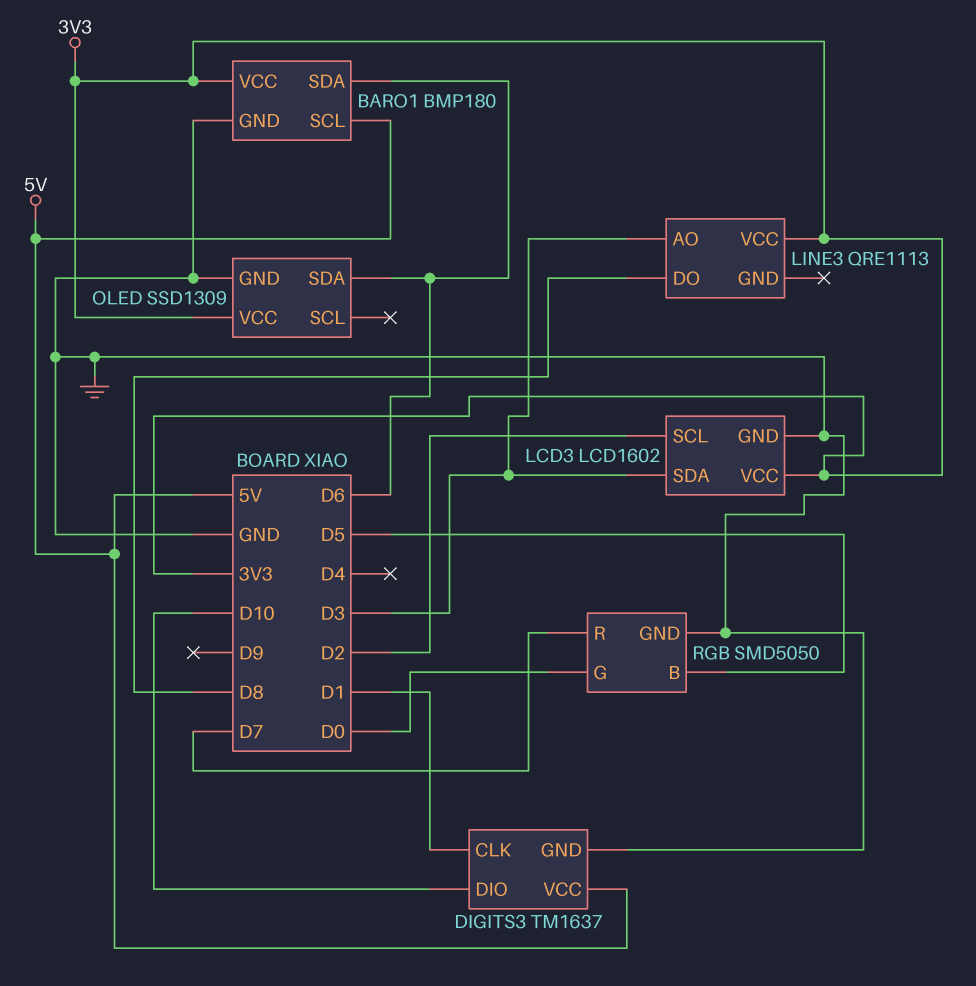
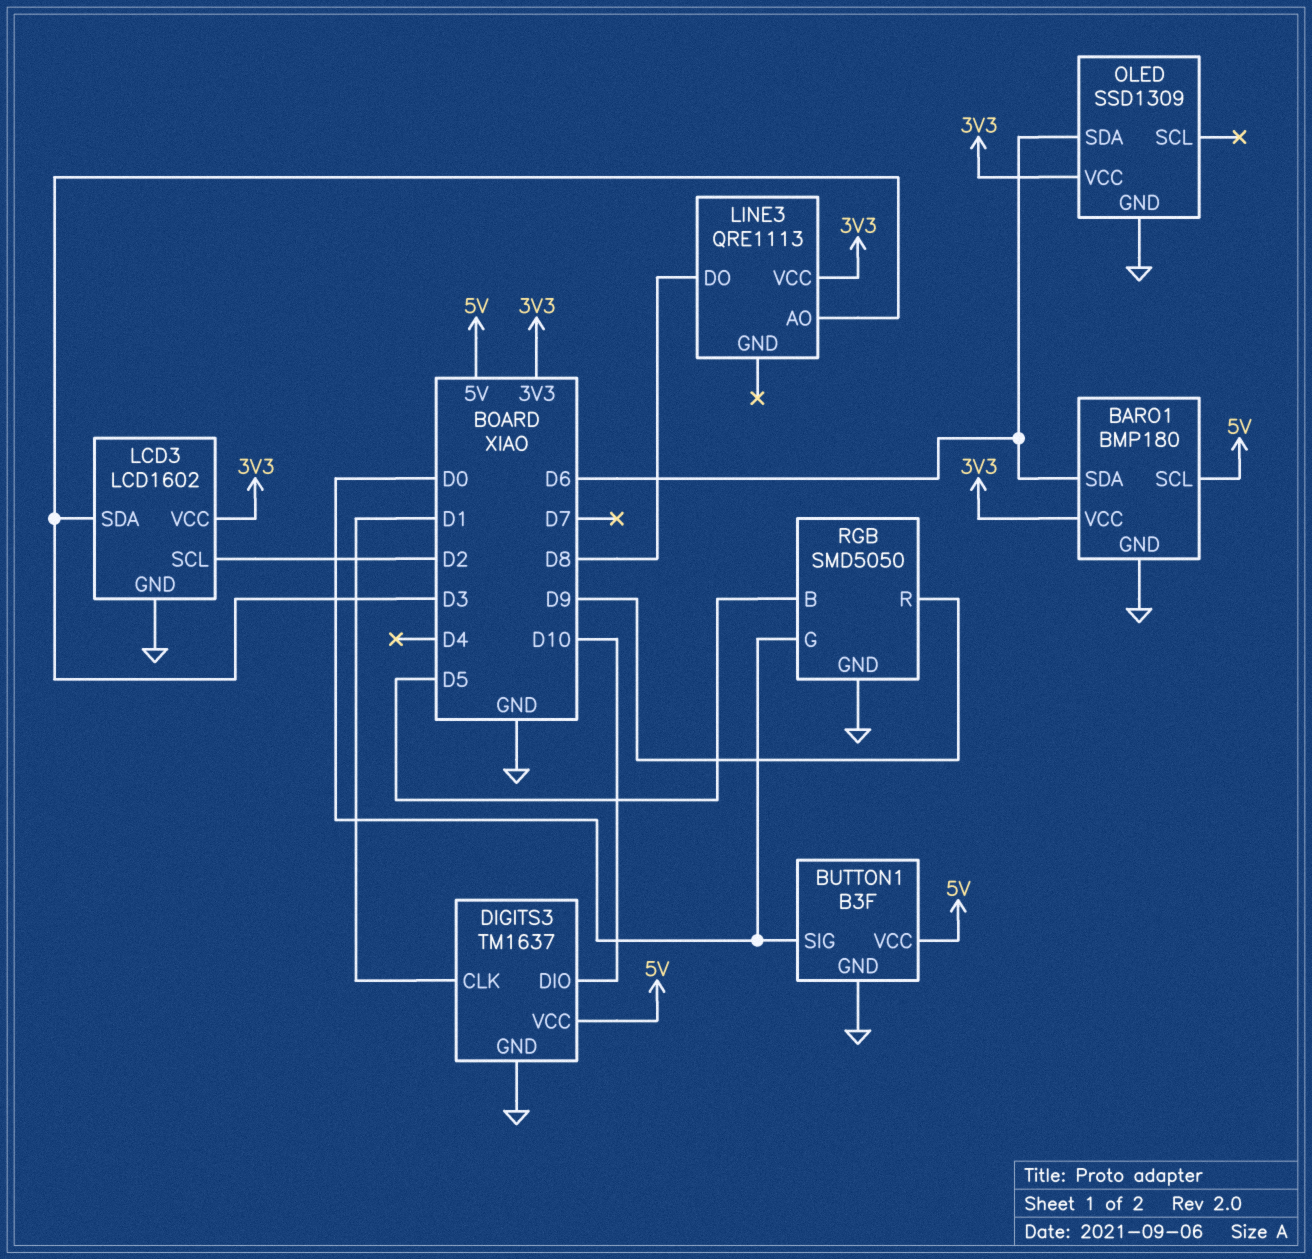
BUTTON1: none -> B3F
BUTTON1 pin GND: none -> GND
BUTTON1 pin SIG: none -> D0
BUTTON1 pin VCC: none -> 5V
RGB pin R: D7 -> D9

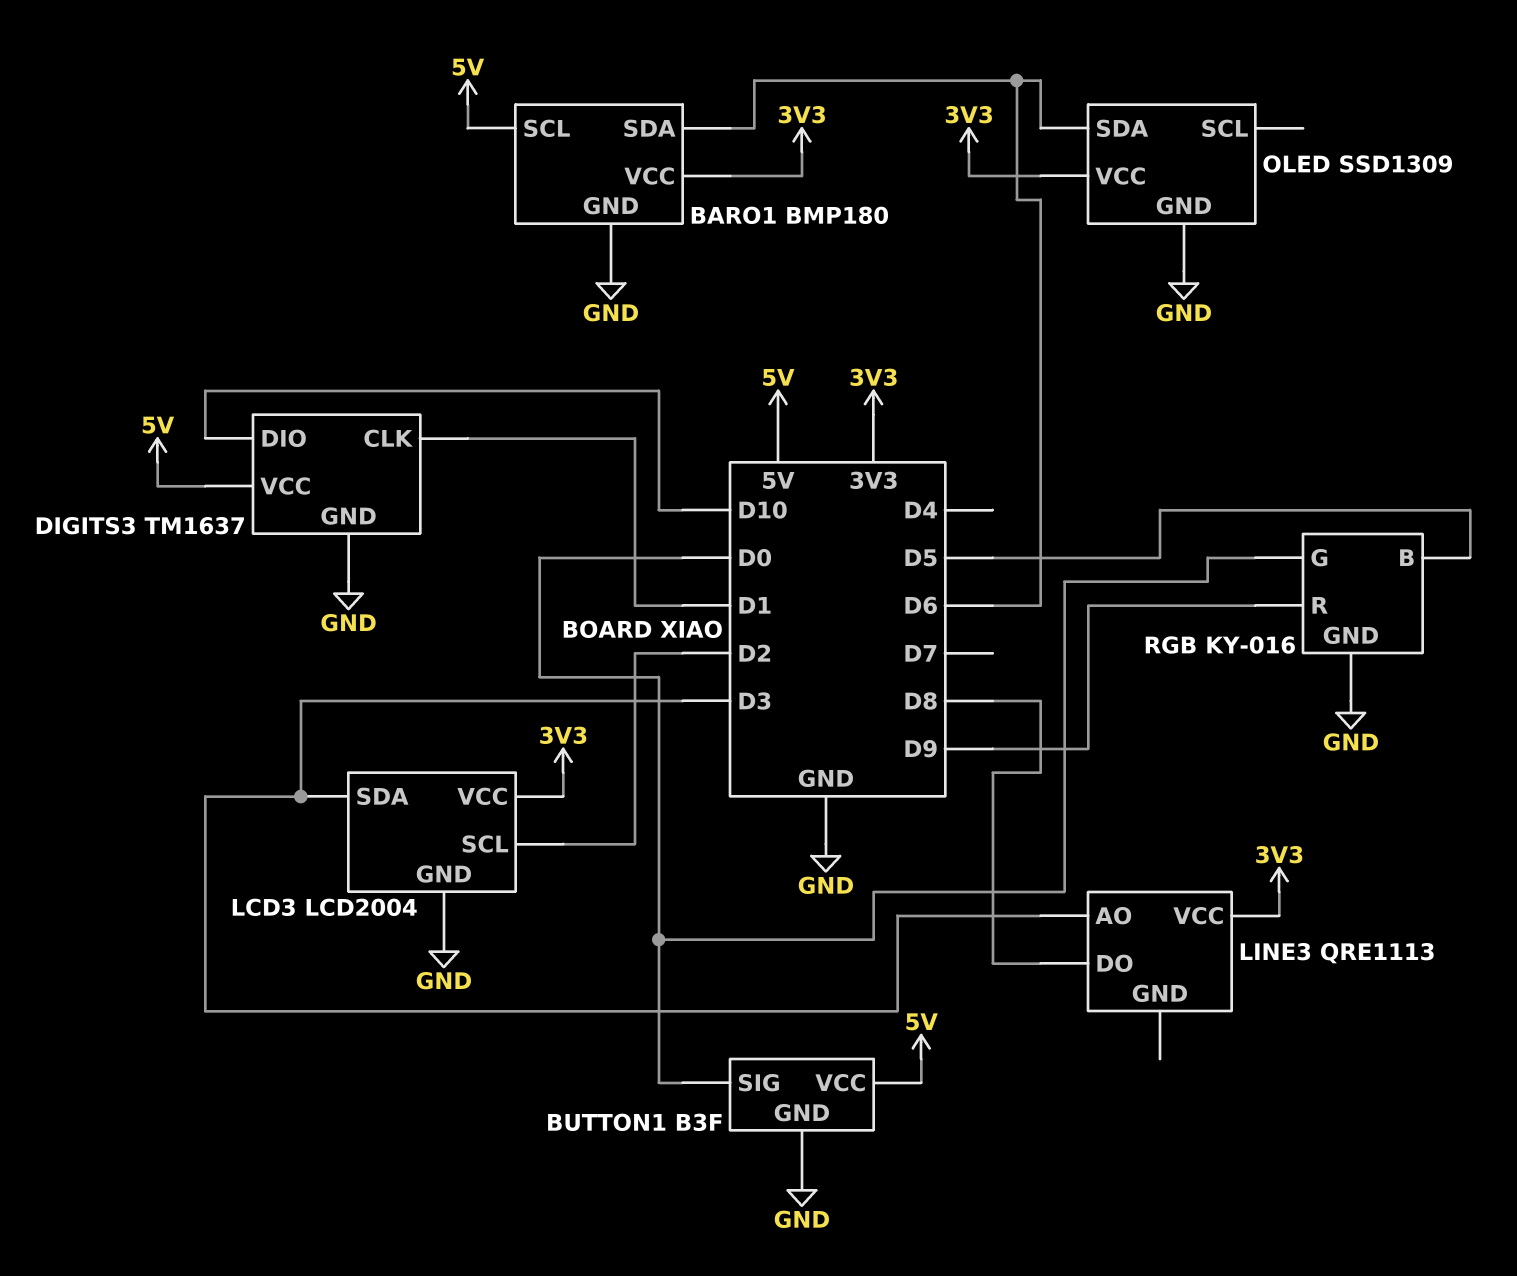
LCD3: LCD1602 -> LCD2004
RGB: SMD5050 -> KY-016

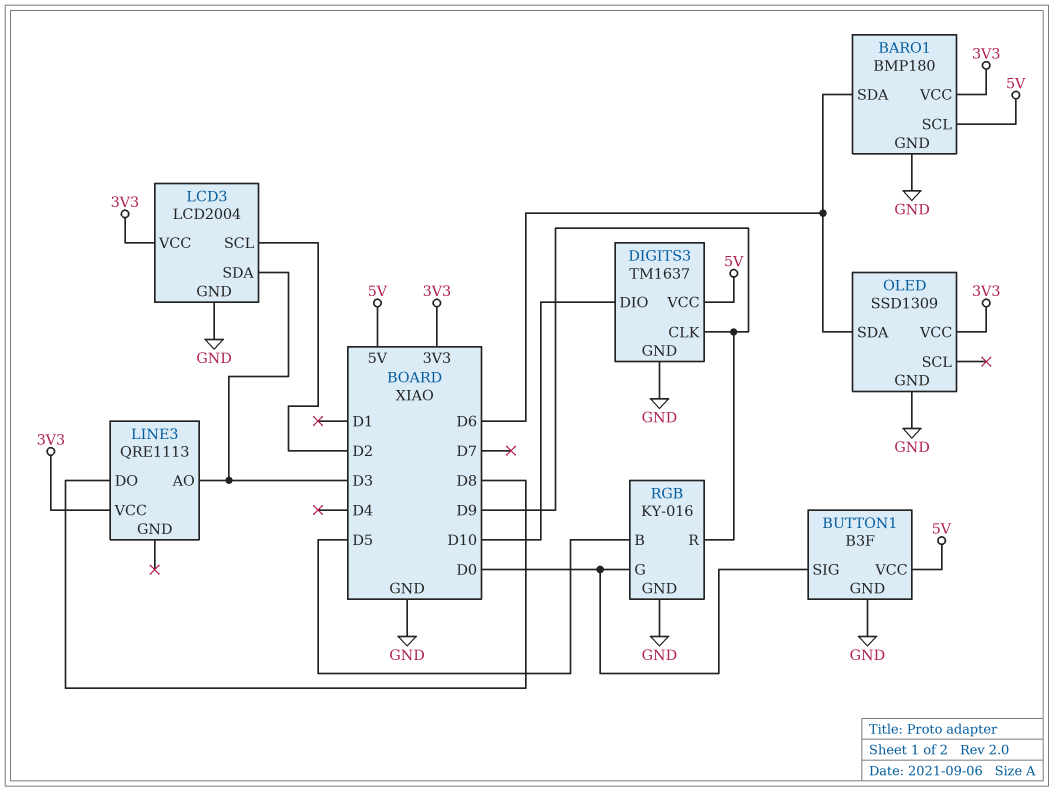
DIGITS3 pin CLK: D1 -> D9

